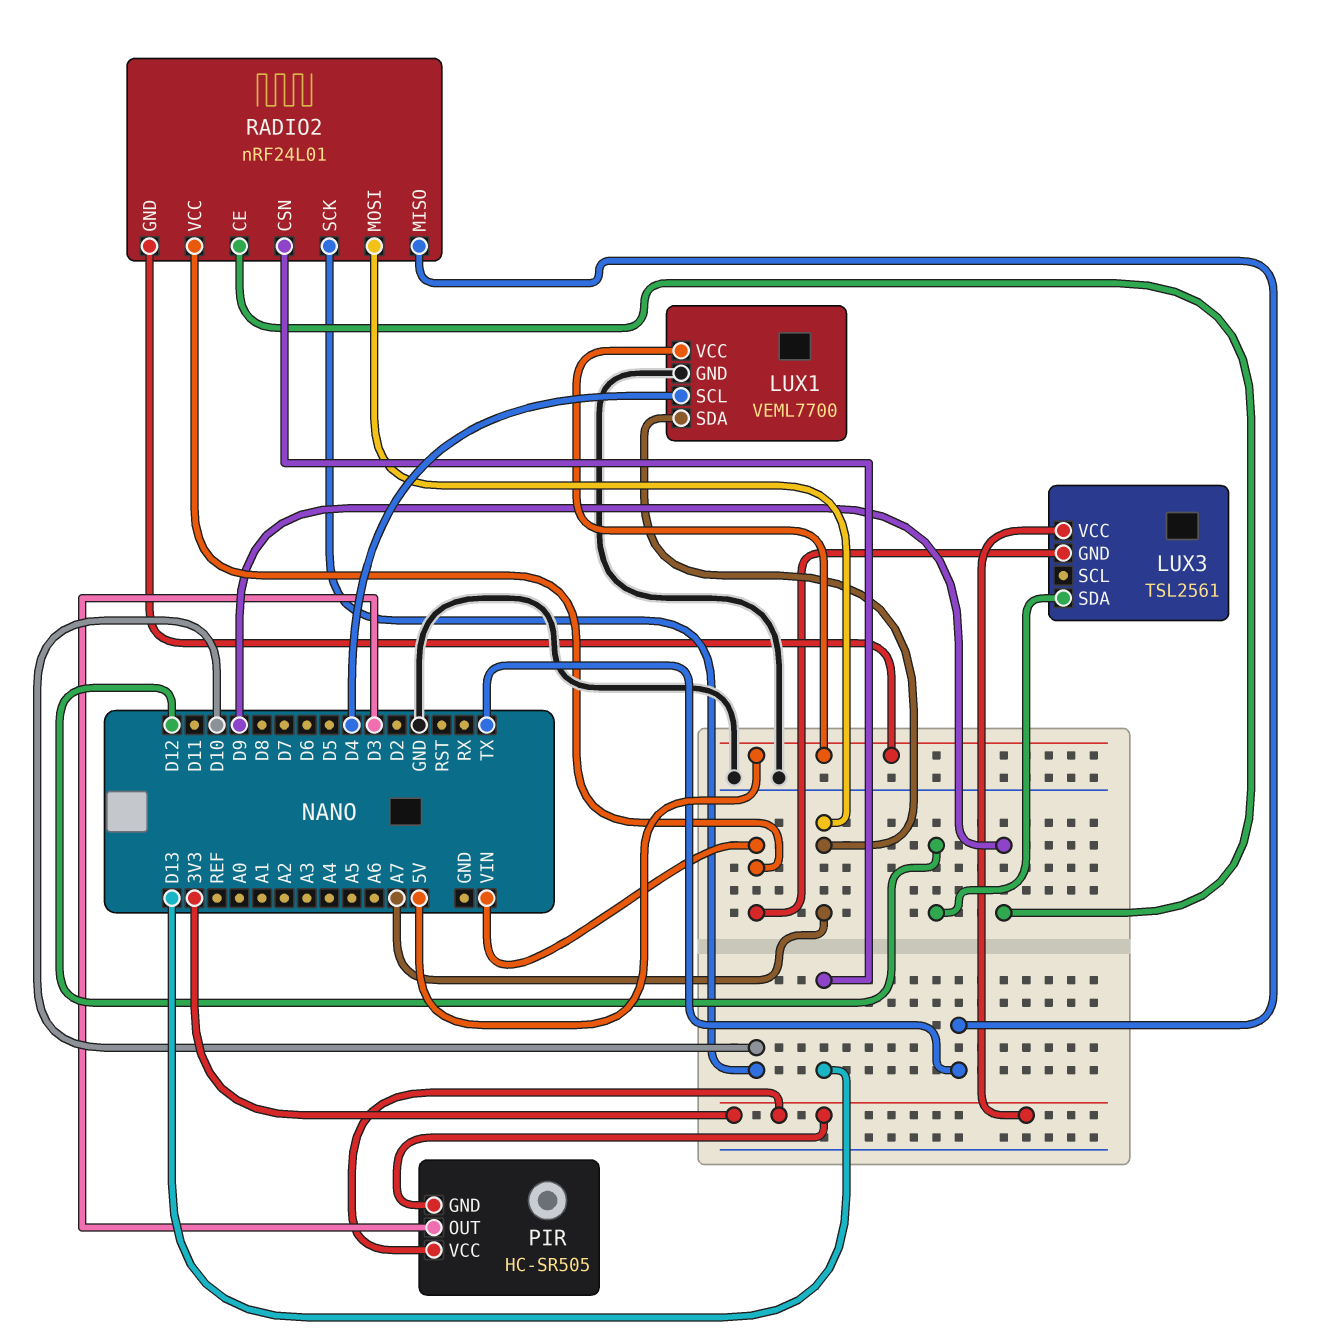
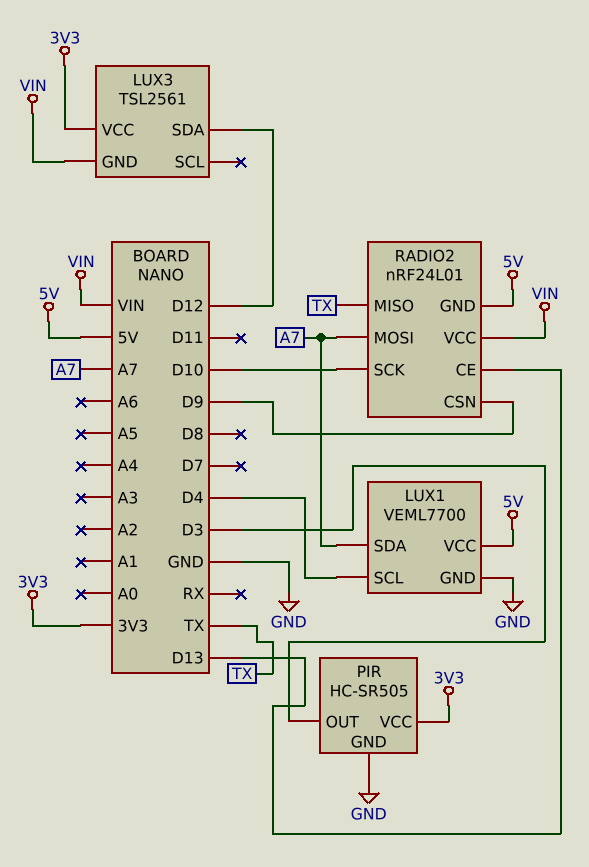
PIR pin GND: 3V3 -> GND
RADIO2 pin CE: D9 -> D13
RADIO2 pin CSN: D13 -> D9

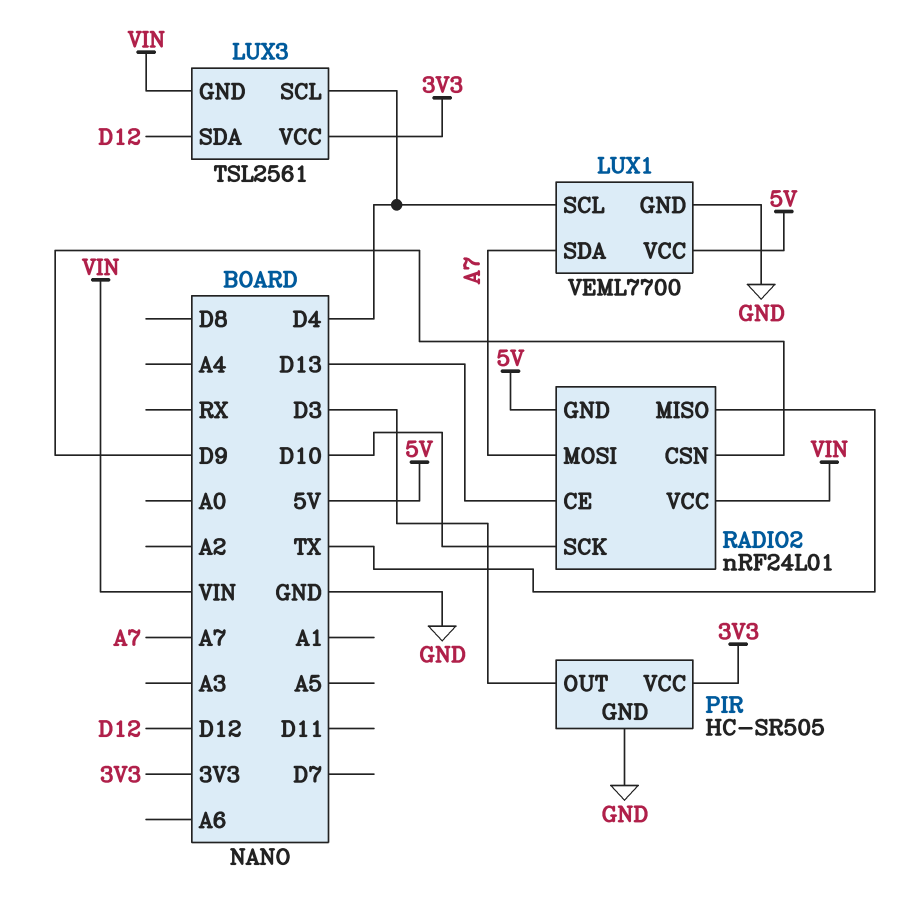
LUX3 pin SCL: none -> D4

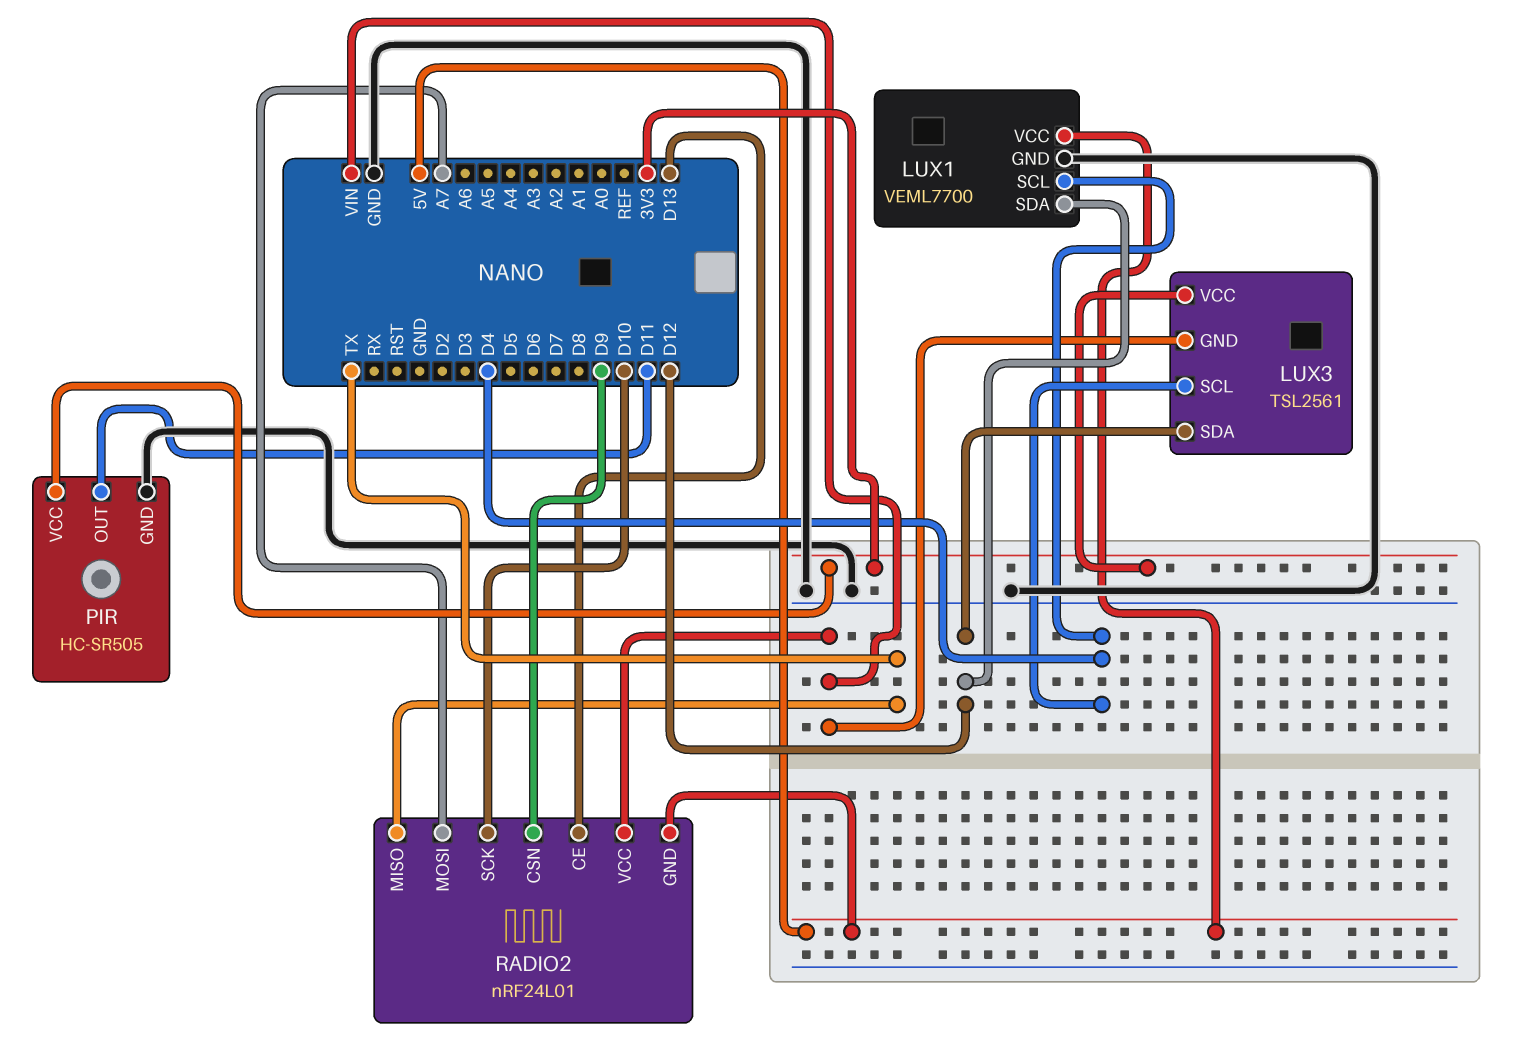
LUX1 pin SDA: A7 -> D12
PIR pin OUT: D3 -> D11

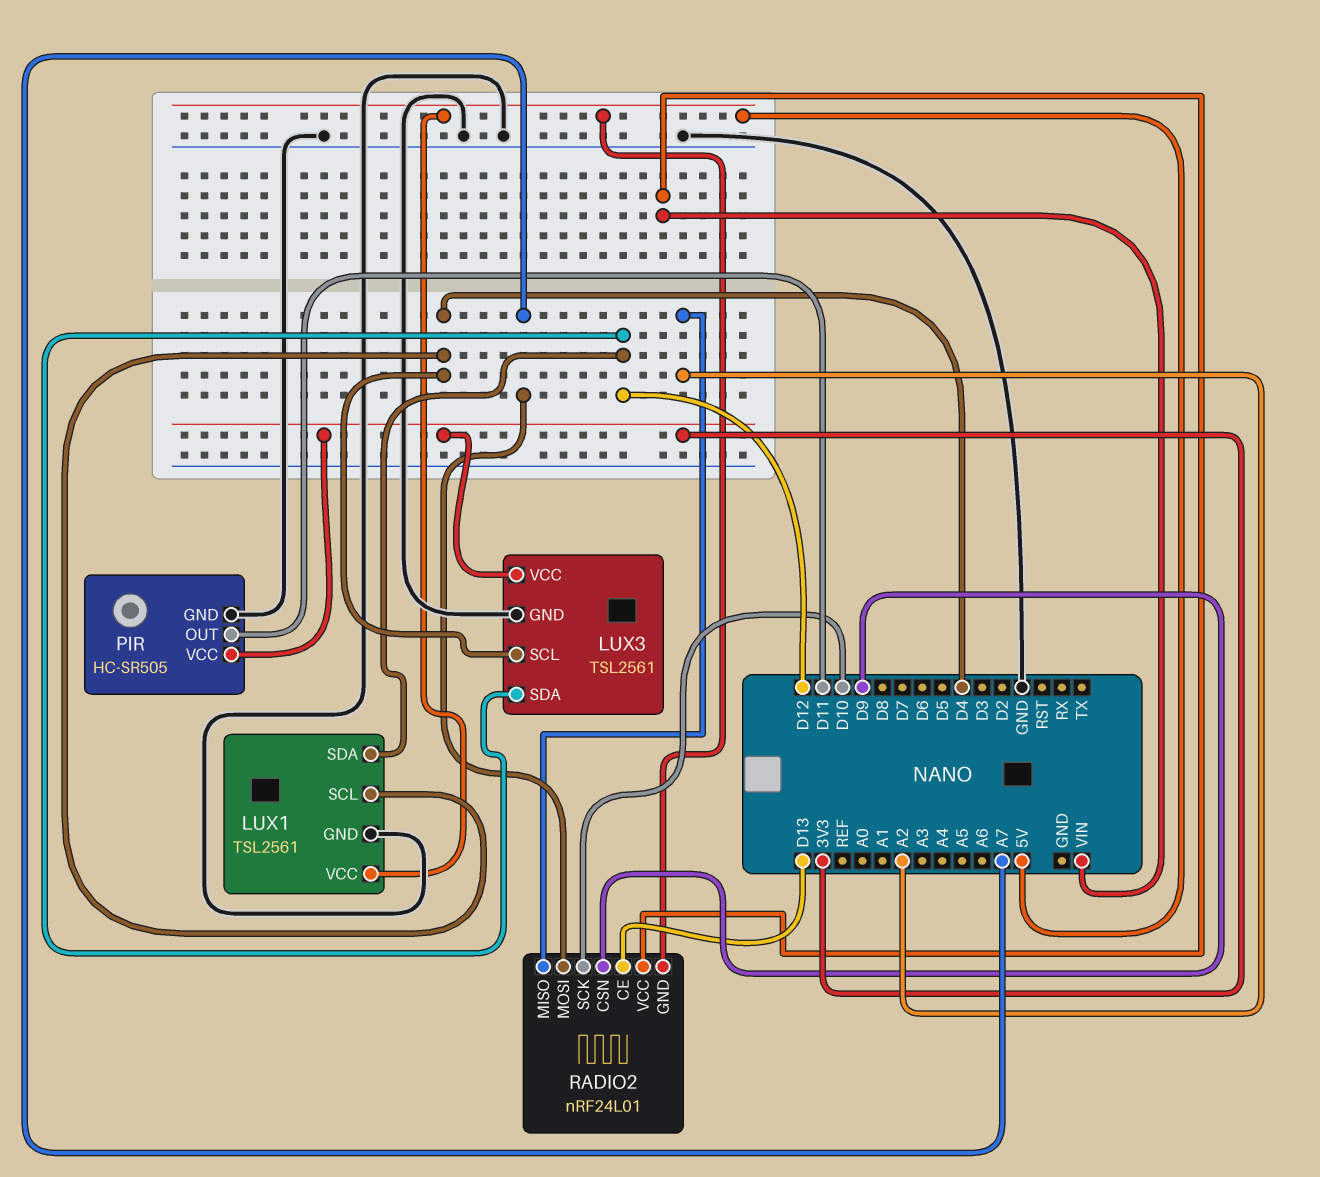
LUX1: VEML7700 -> TSL2561
LUX3 pin GND: VIN -> GND
RADIO2 pin MISO: TX -> A2

